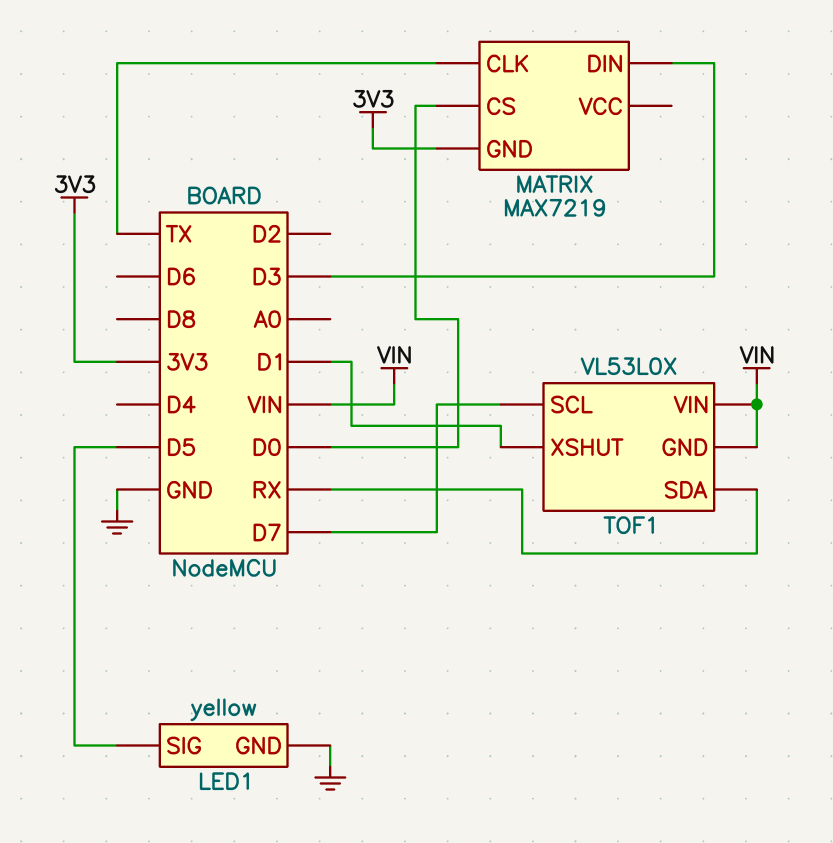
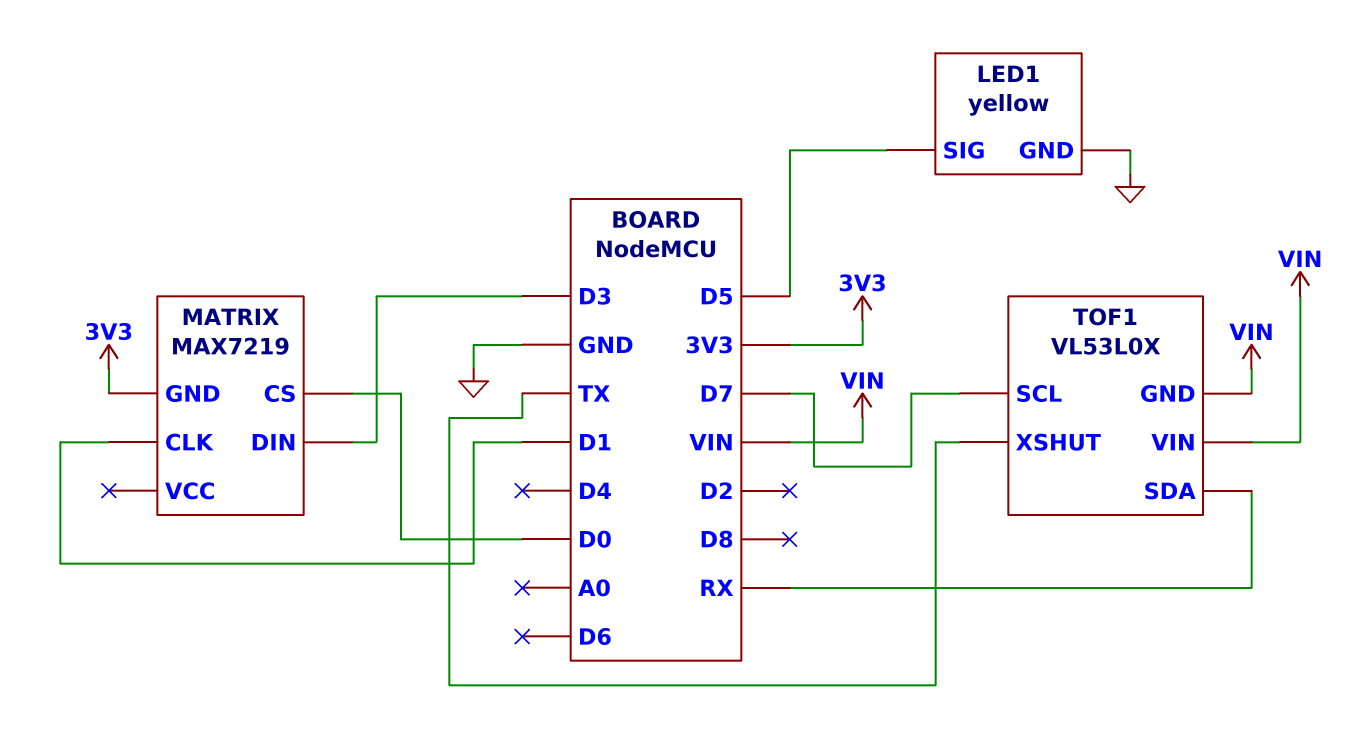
MATRIX pin CLK: TX -> D1
TOF1 pin XSHUT: D1 -> TX

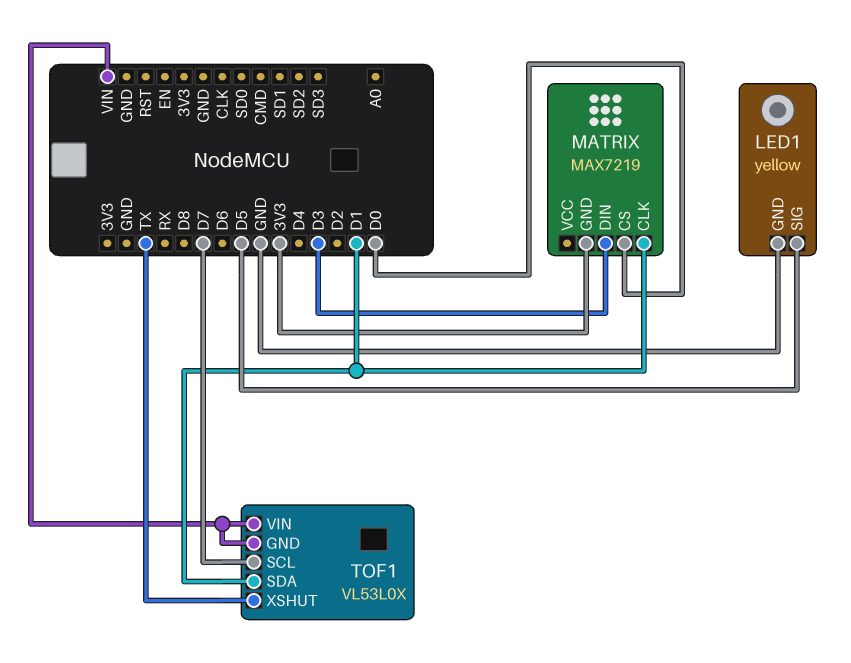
TOF1 pin SDA: RX -> D1

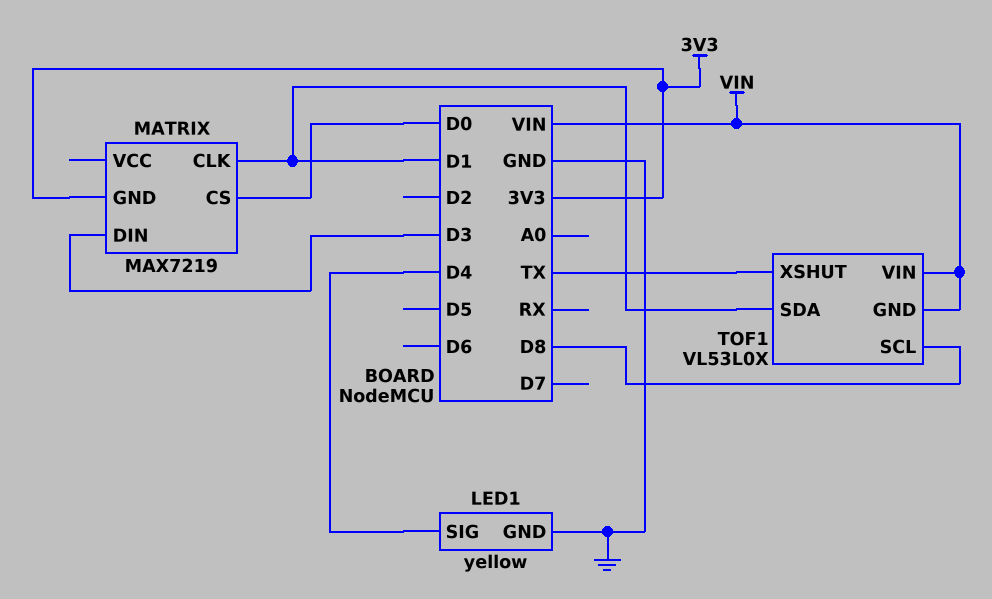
LED1 pin SIG: D5 -> D4
TOF1 pin SCL: D7 -> D8

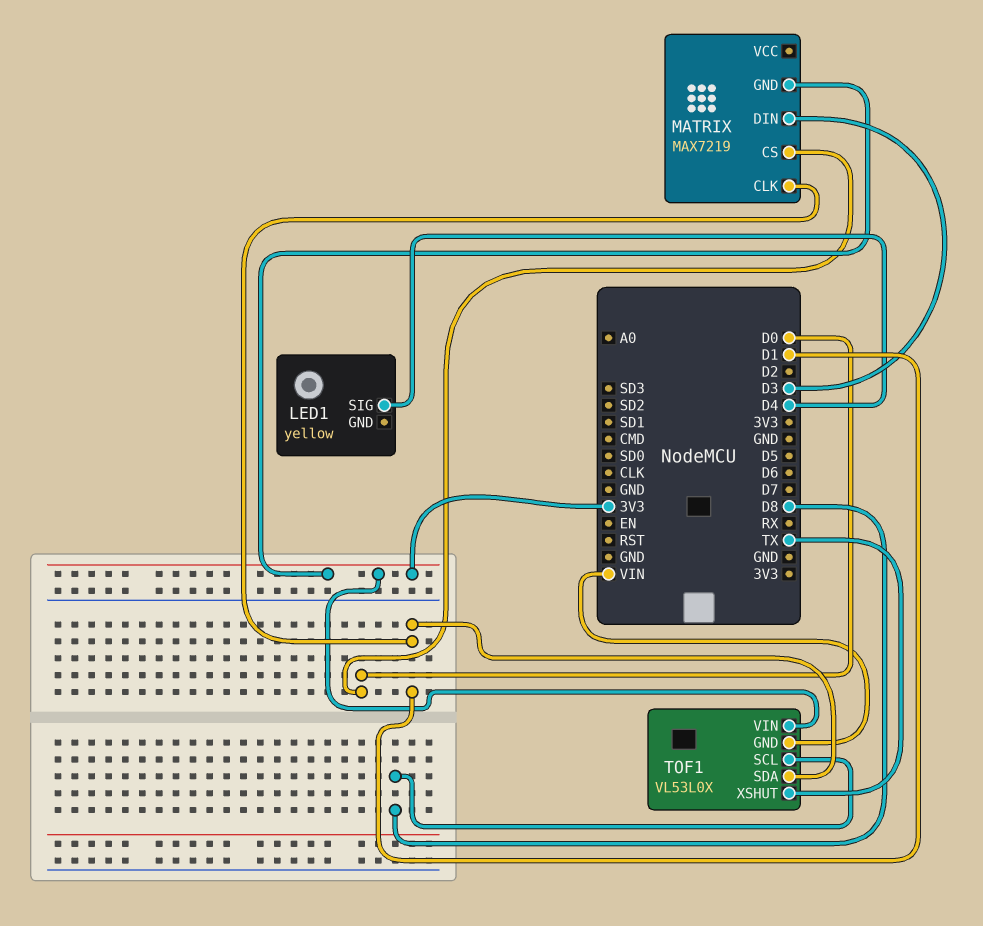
LED1 pin GND: GND -> none
TOF1 pin VIN: VIN -> 3V3

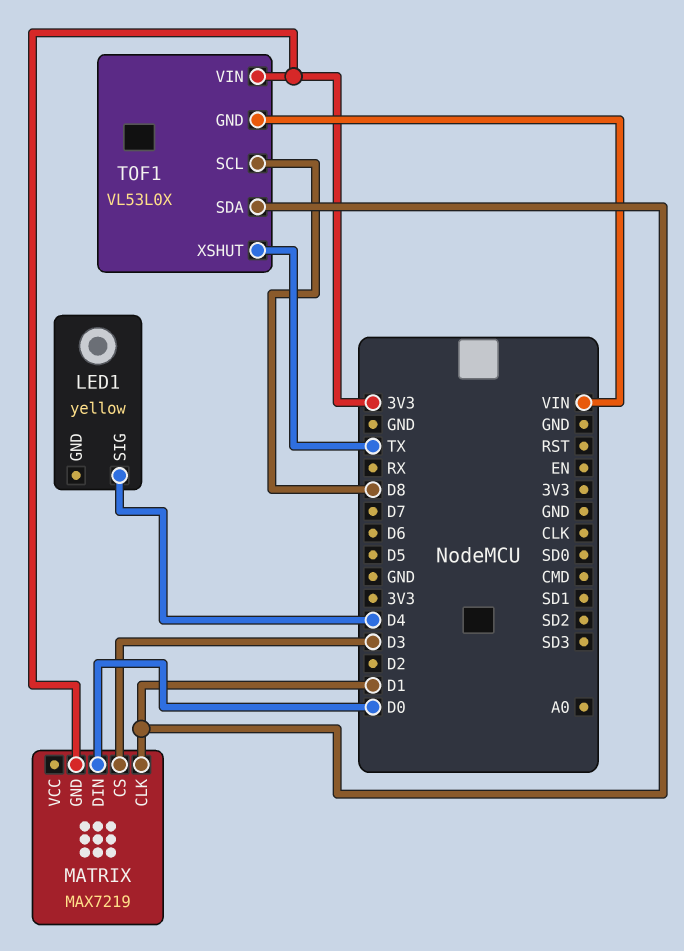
MATRIX pin CS: D0 -> D3
MATRIX pin DIN: D3 -> D0

